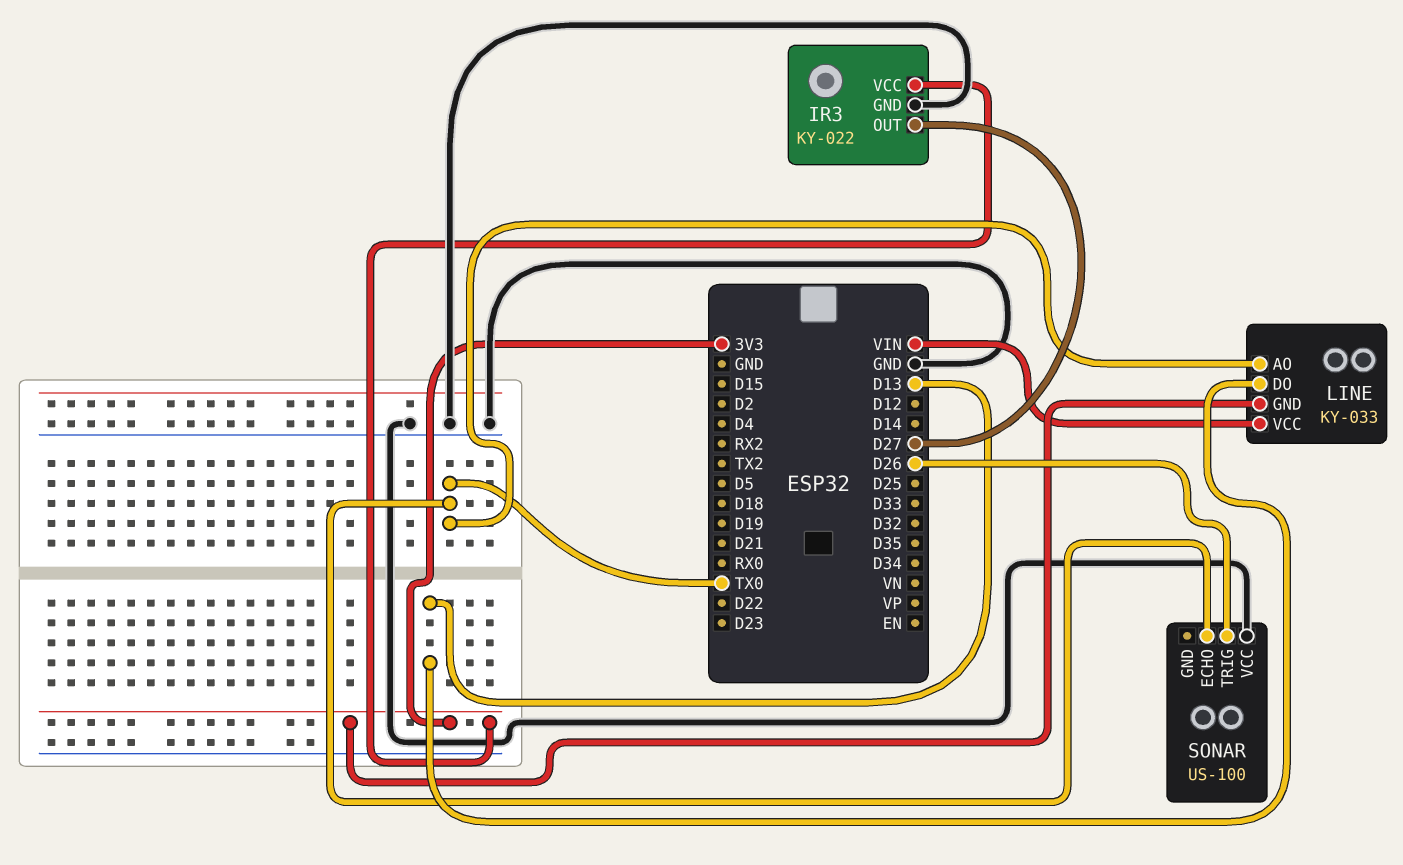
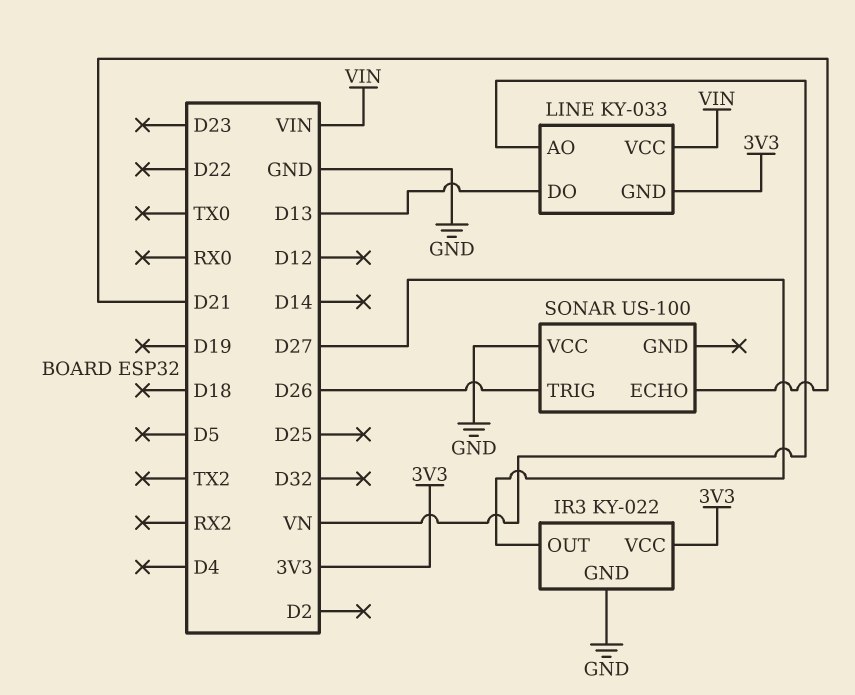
LINE pin AO: TX0 -> VN
SONAR pin ECHO: TX0 -> D21

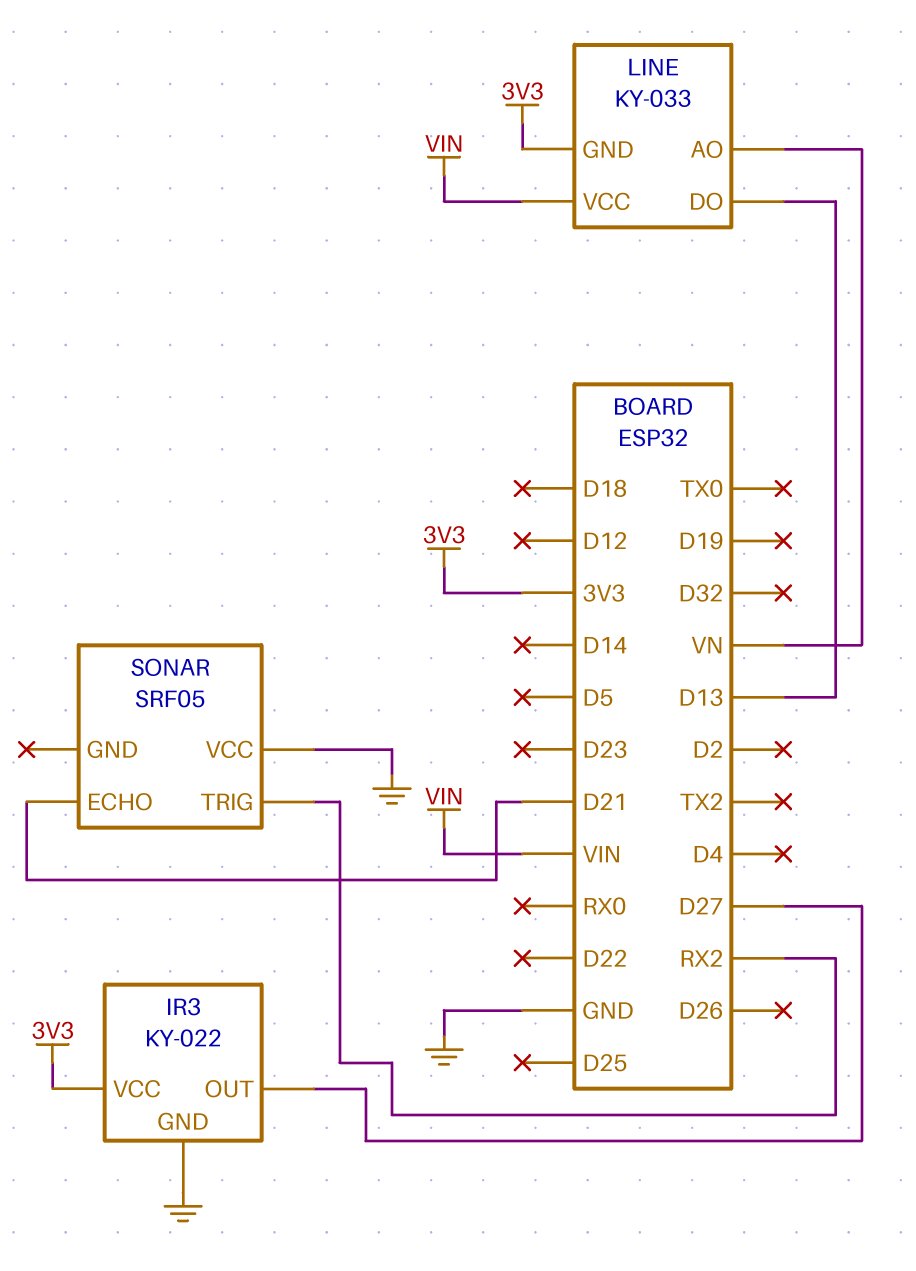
SONAR: US-100 -> SRF05
SONAR pin TRIG: D26 -> RX2

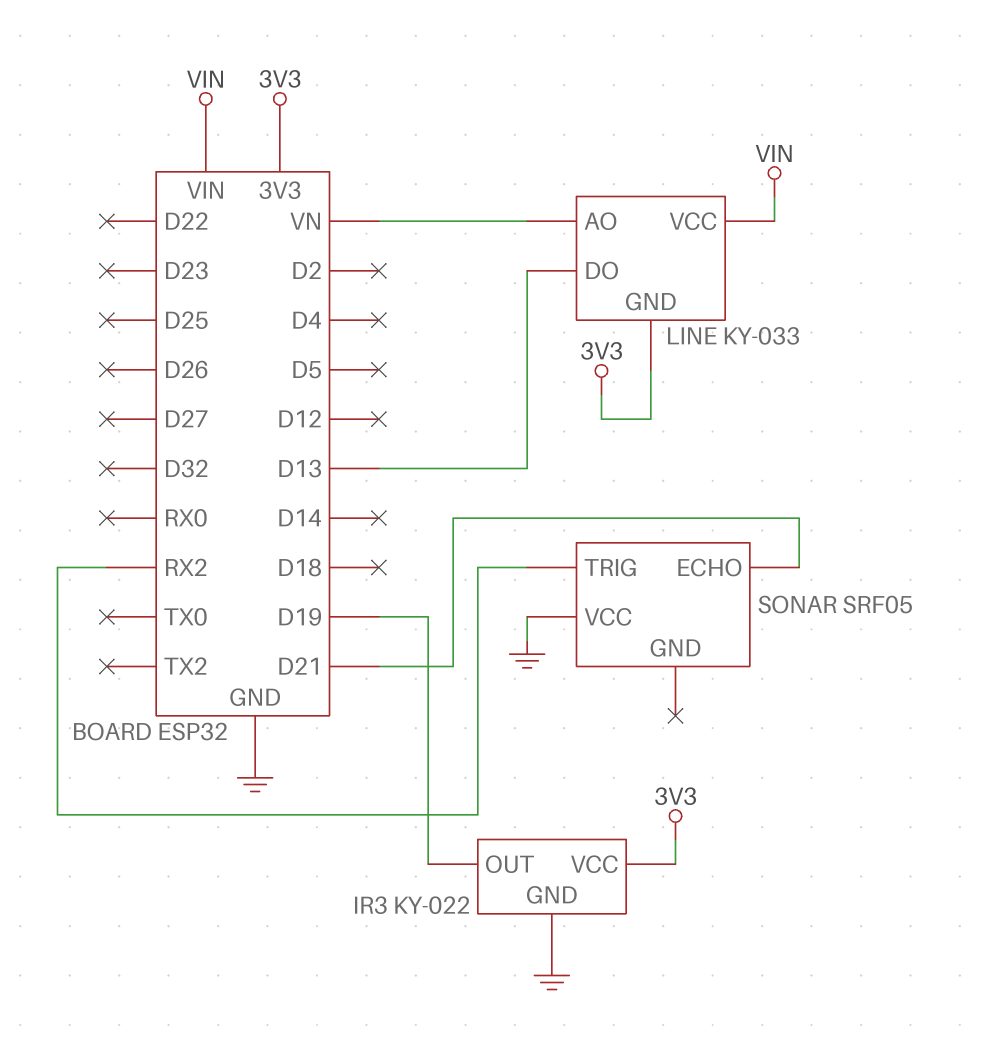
IR3 pin OUT: D27 -> D19

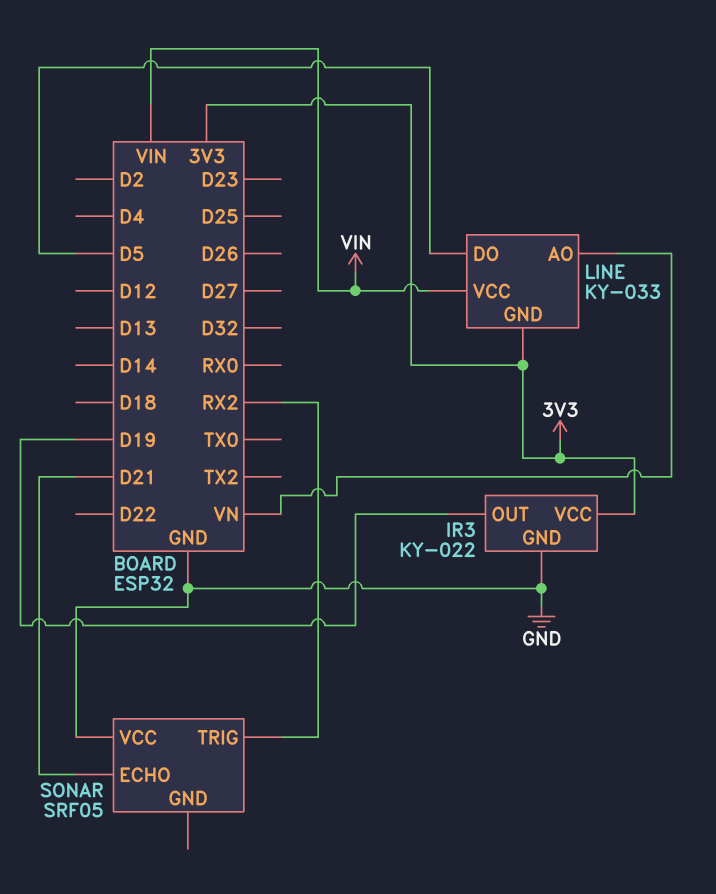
LINE pin DO: D13 -> D5

